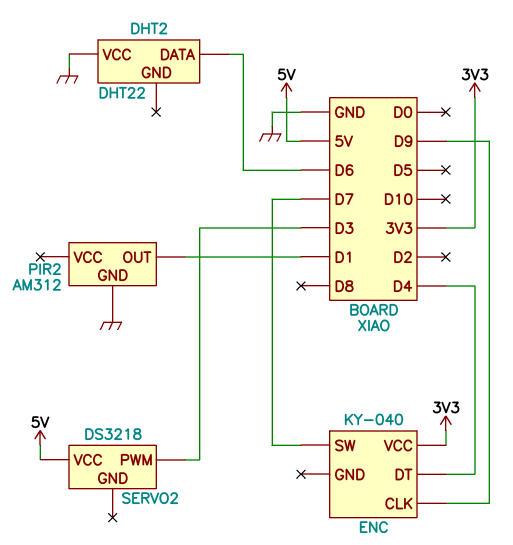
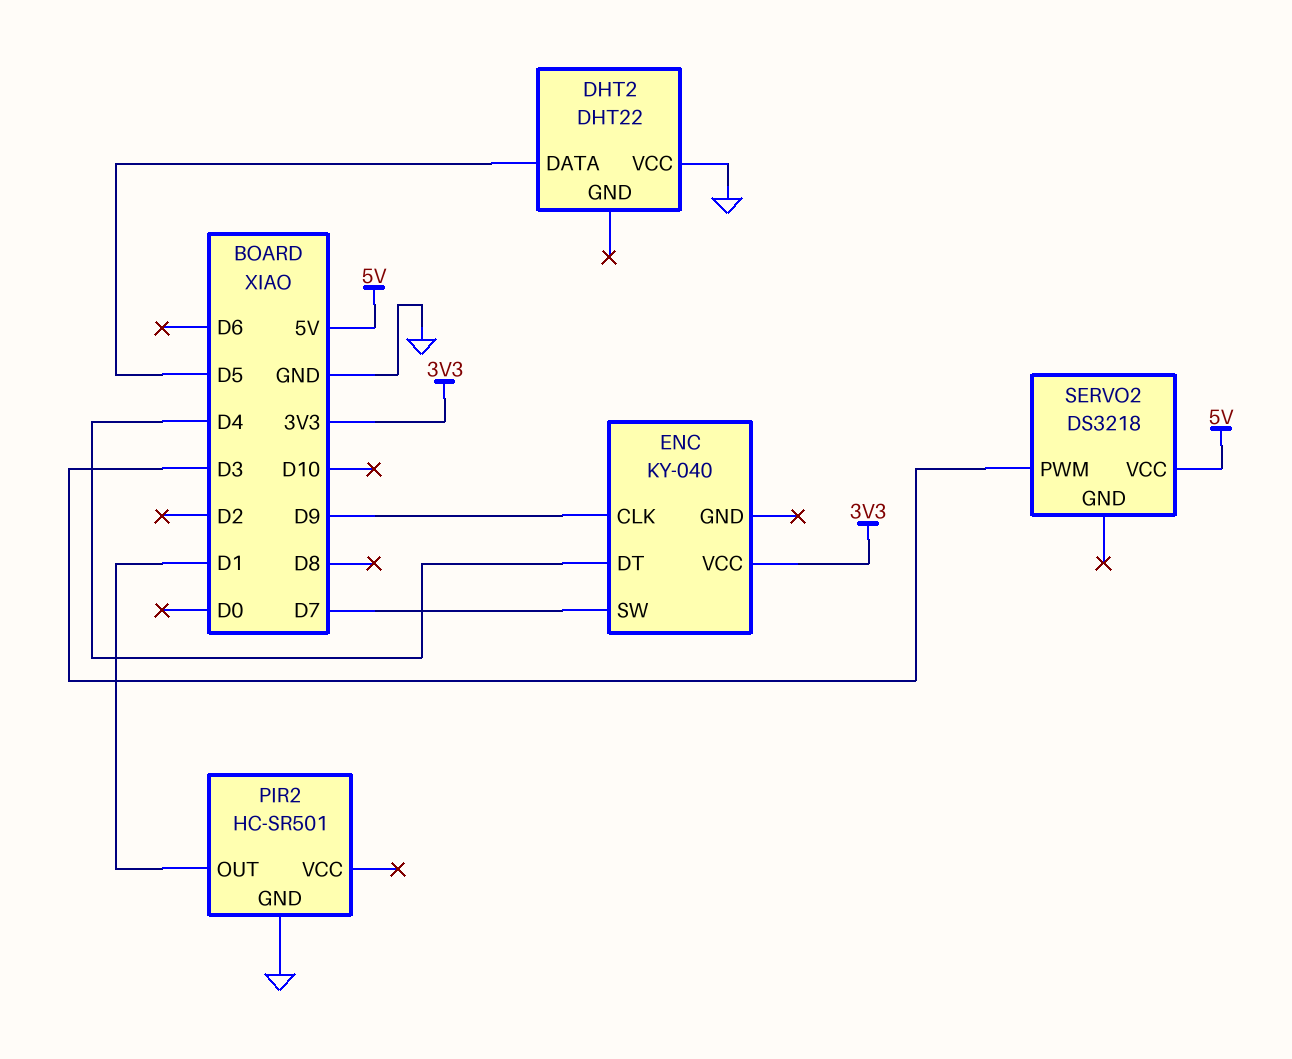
DHT2 pin DATA: D6 -> D5
PIR2: AM312 -> HC-SR501

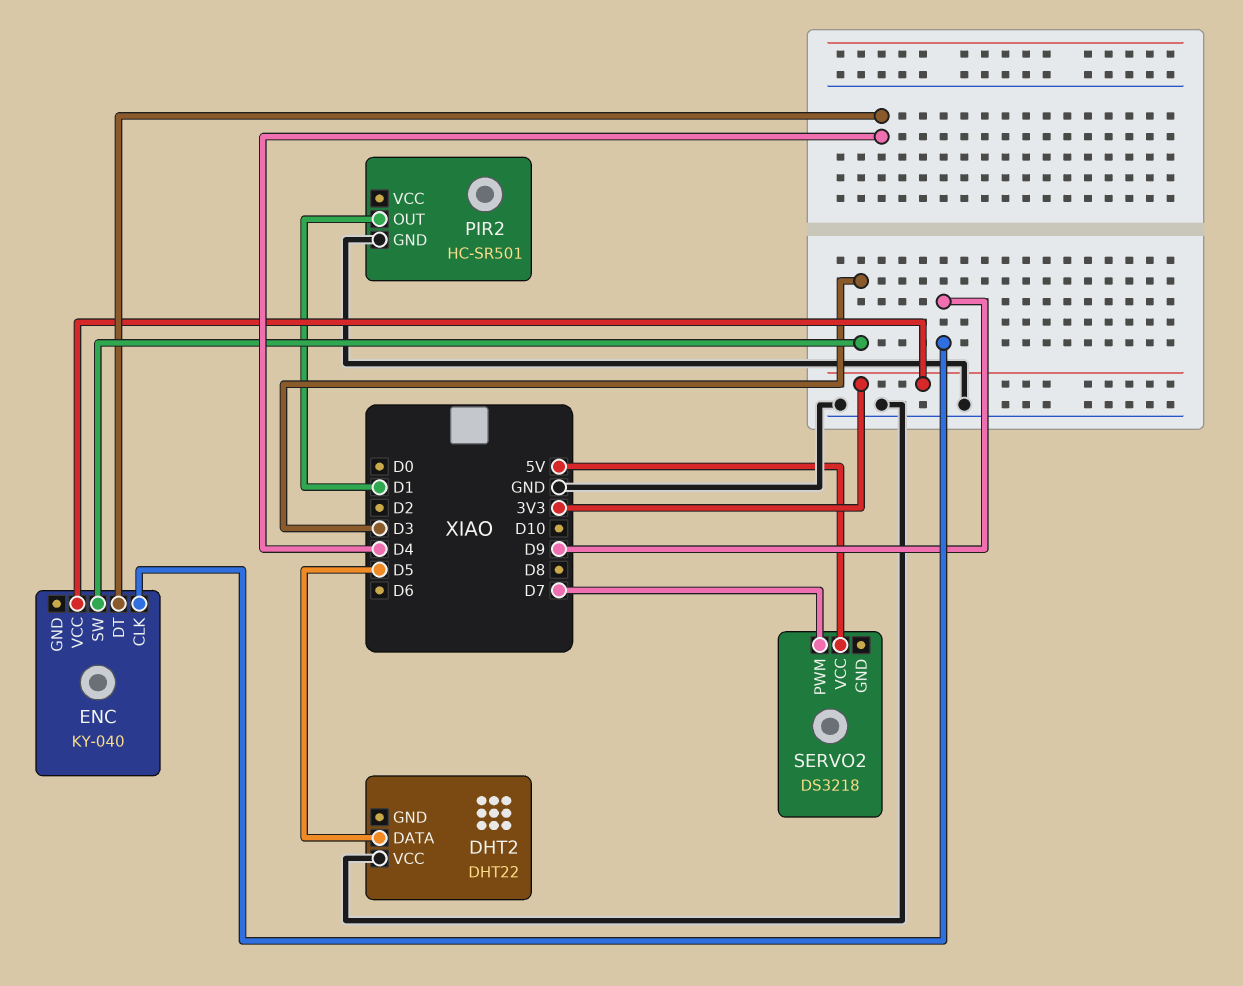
ENC pin SW: D7 -> D3
SERVO2 pin PWM: D3 -> D7

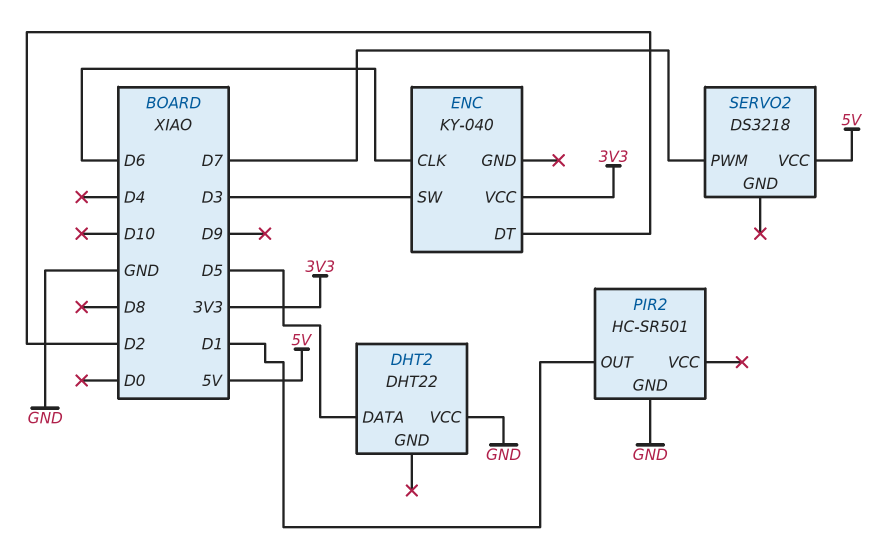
ENC pin CLK: D9 -> D6
ENC pin DT: D4 -> D2

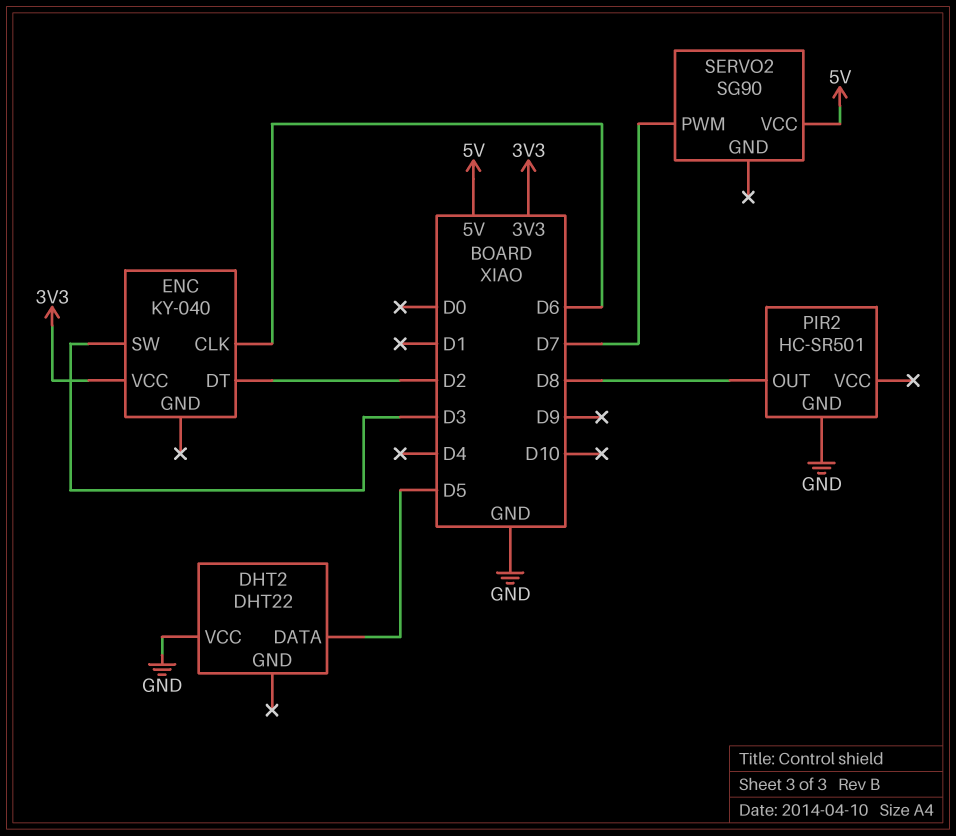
PIR2 pin OUT: D1 -> D8
SERVO2: DS3218 -> SG90

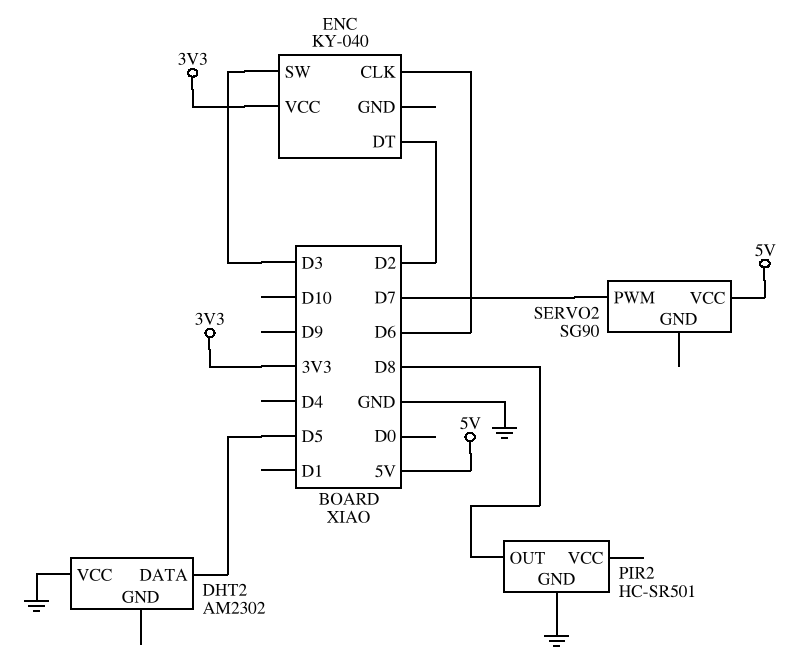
DHT2: DHT22 -> AM2302

